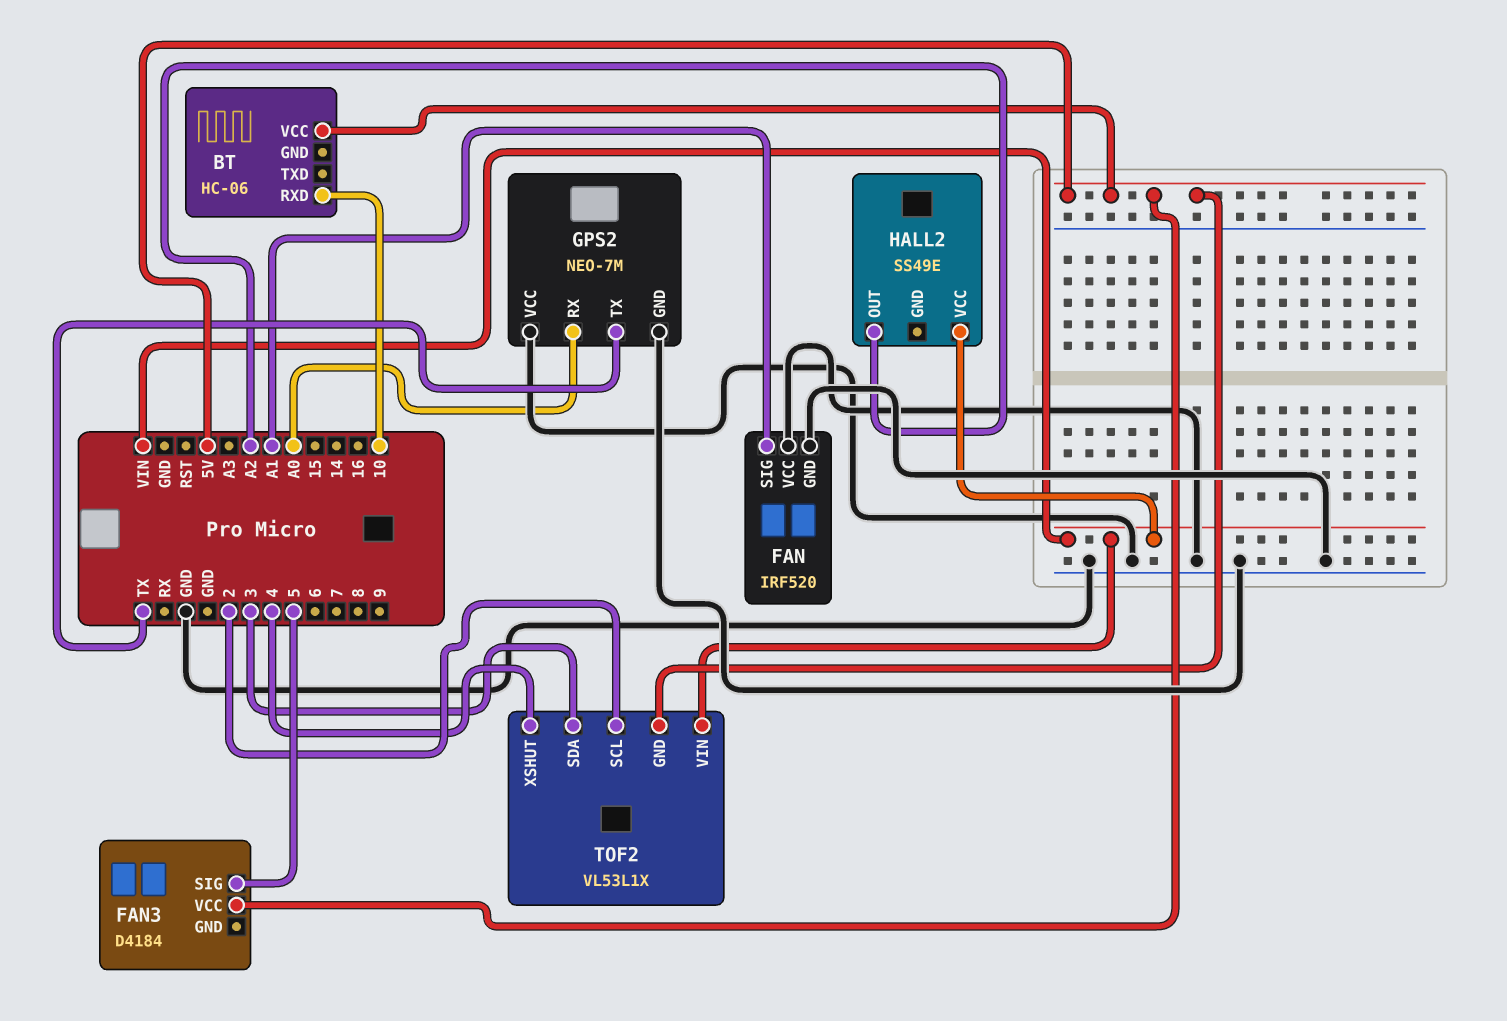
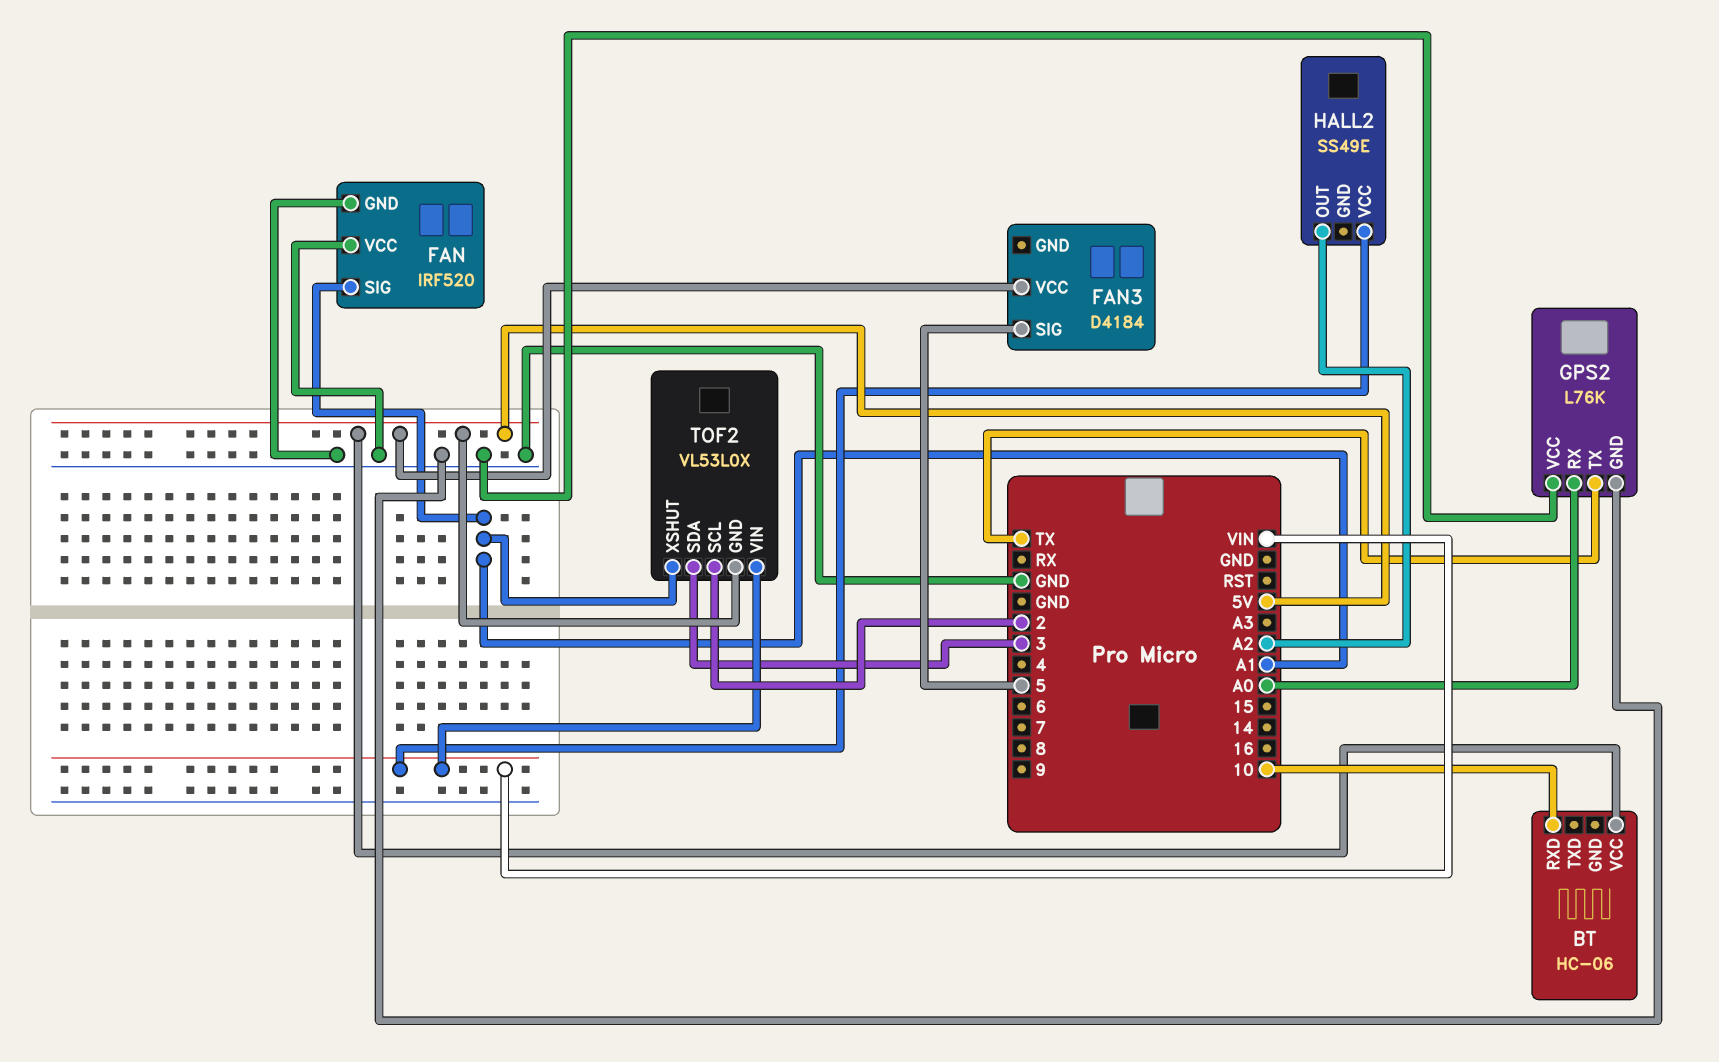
GPS2: NEO-7M -> L76K
TOF2: VL53L1X -> VL53L0X
TOF2 pin XSHUT: 4 -> A1

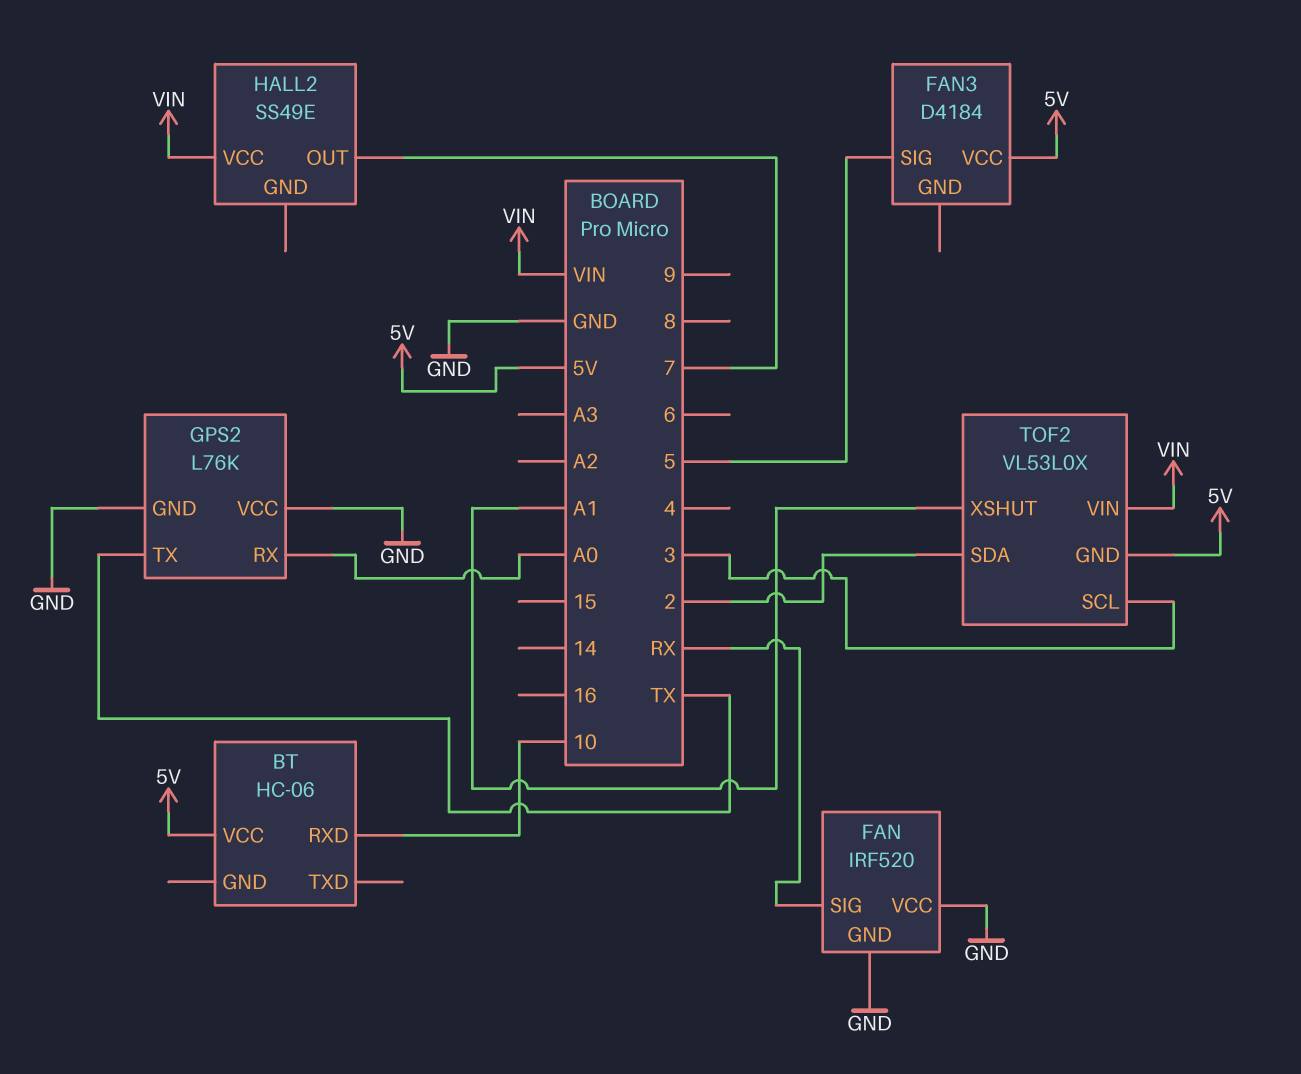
FAN pin SIG: A1 -> RX
HALL2 pin OUT: A2 -> 7
TOF2 pin SCL: 2 -> 3
TOF2 pin SDA: 3 -> 2

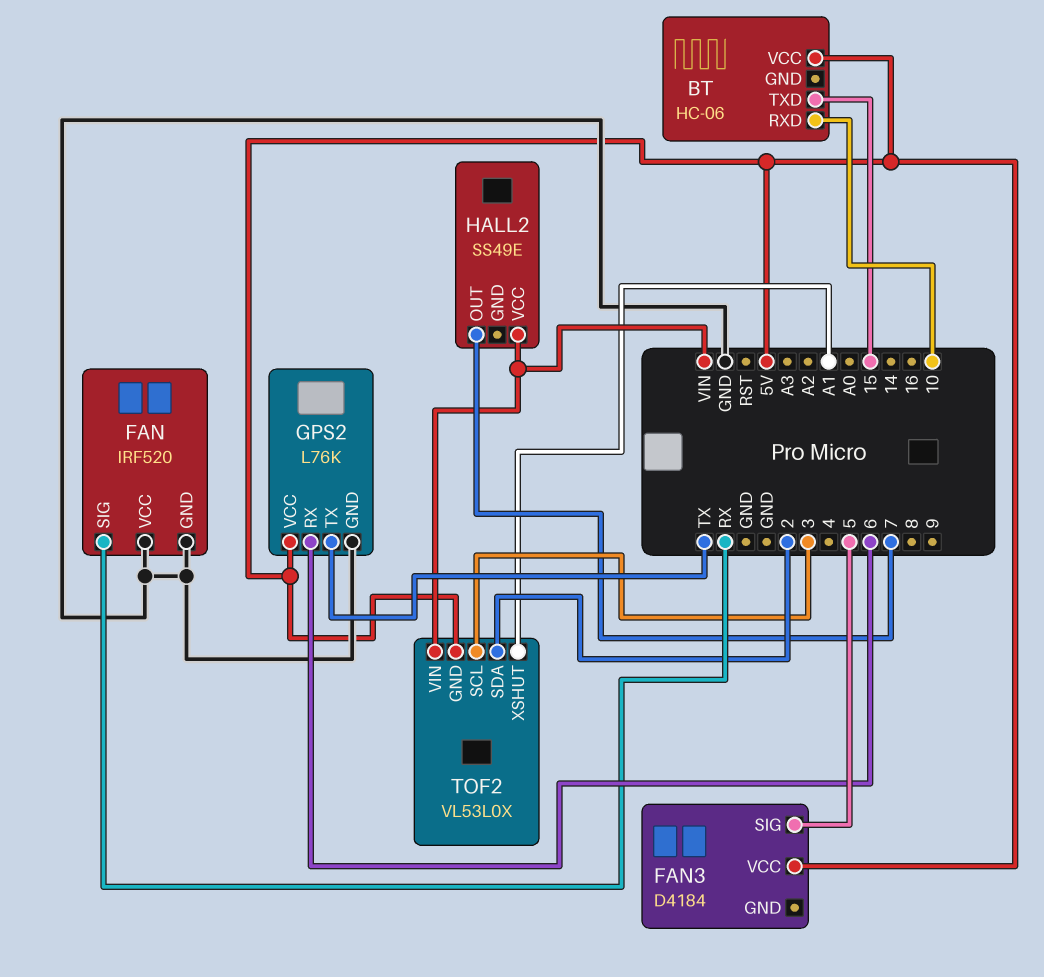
BT pin TXD: none -> 15
GPS2 pin RX: A0 -> 6
GPS2 pin VCC: GND -> 5V

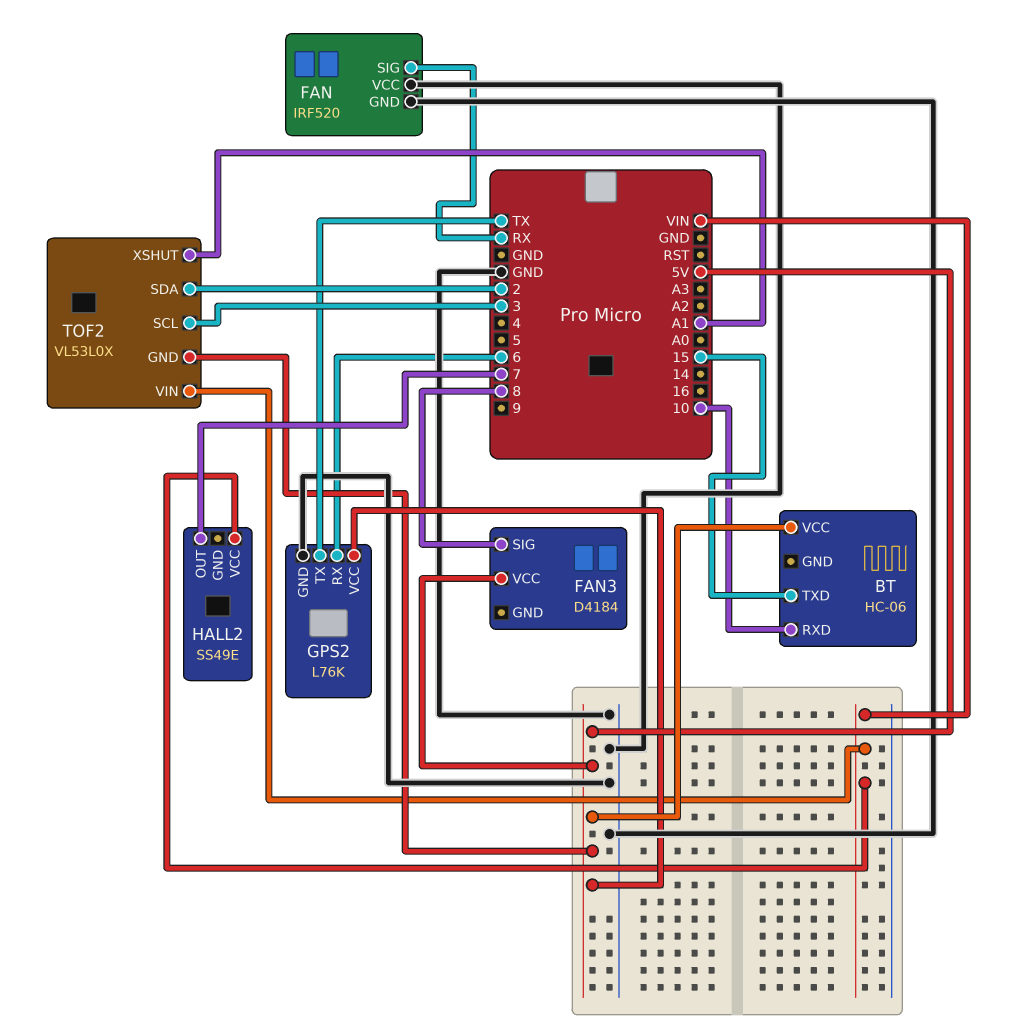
FAN3 pin SIG: 5 -> 8

